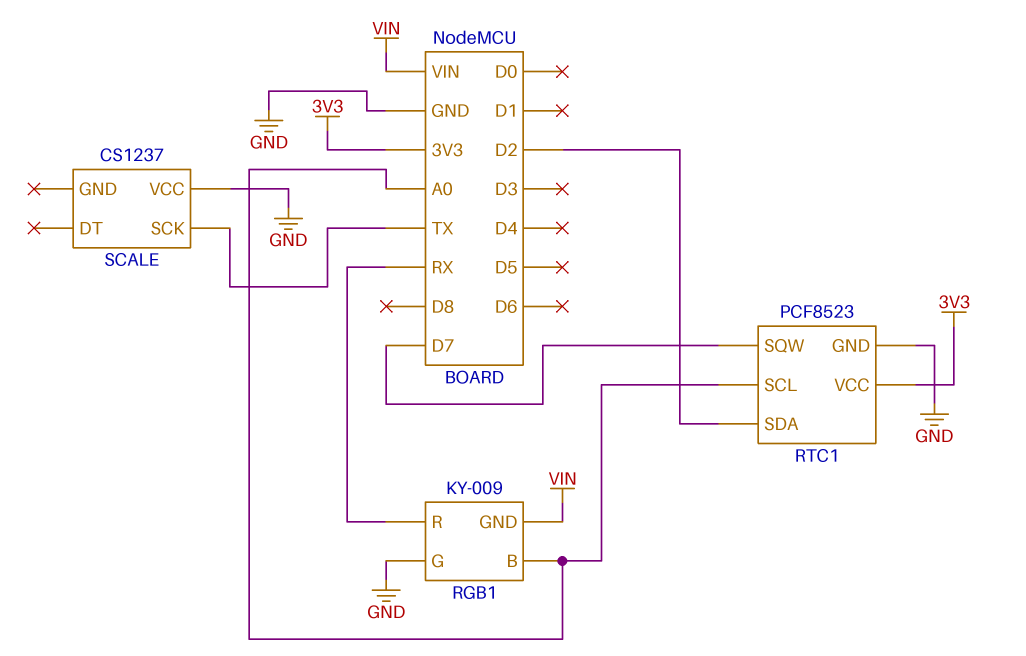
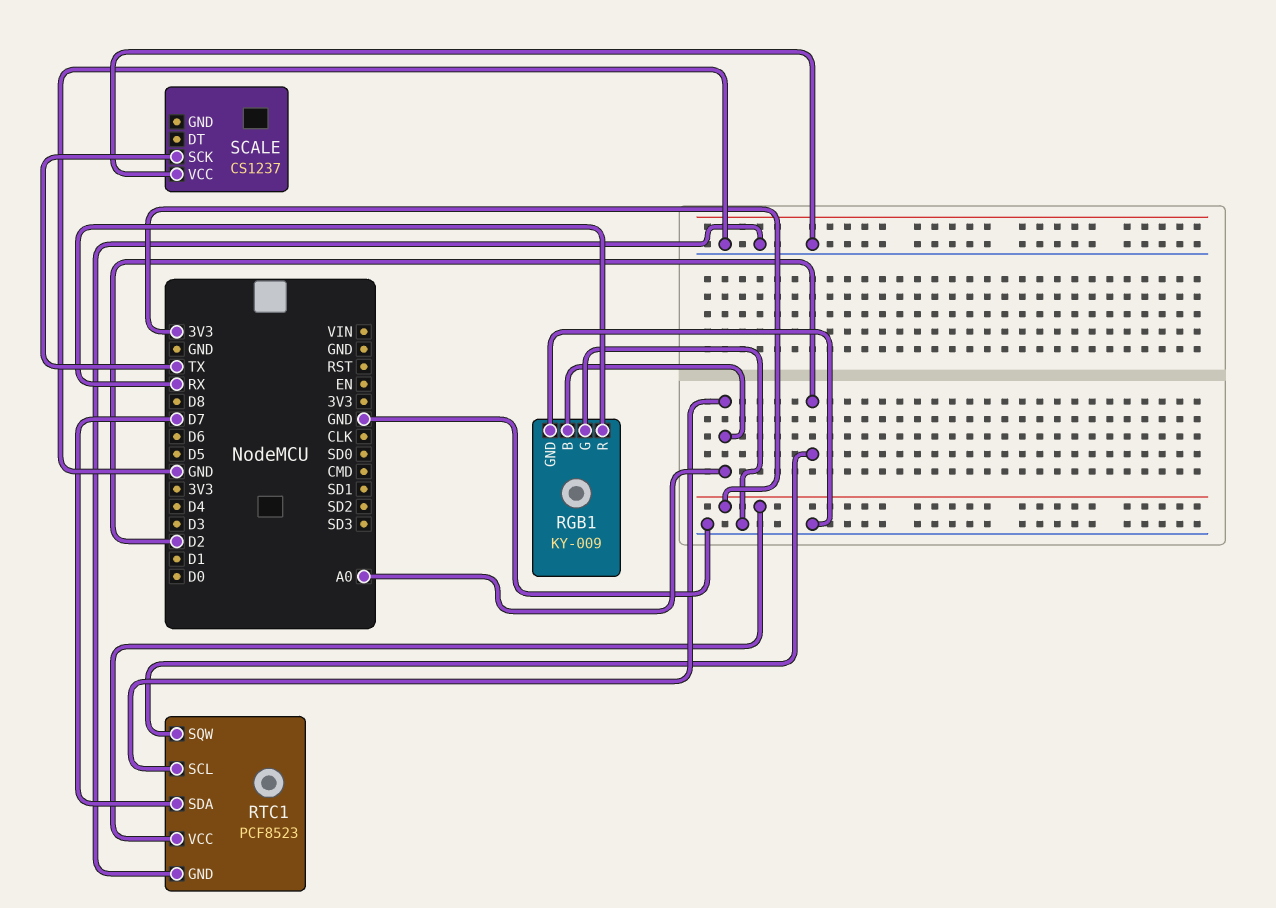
RGB1 pin GND: VIN -> GND
RTC1 pin SDA: D2 -> D7
RTC1 pin SQW: D7 -> D2

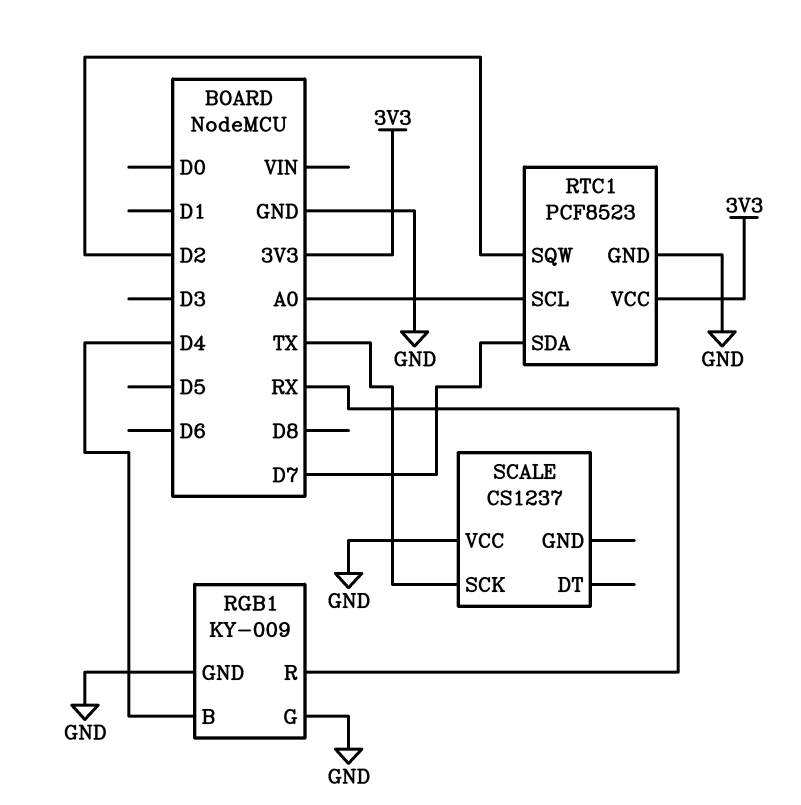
RGB1 pin B: A0 -> D4

